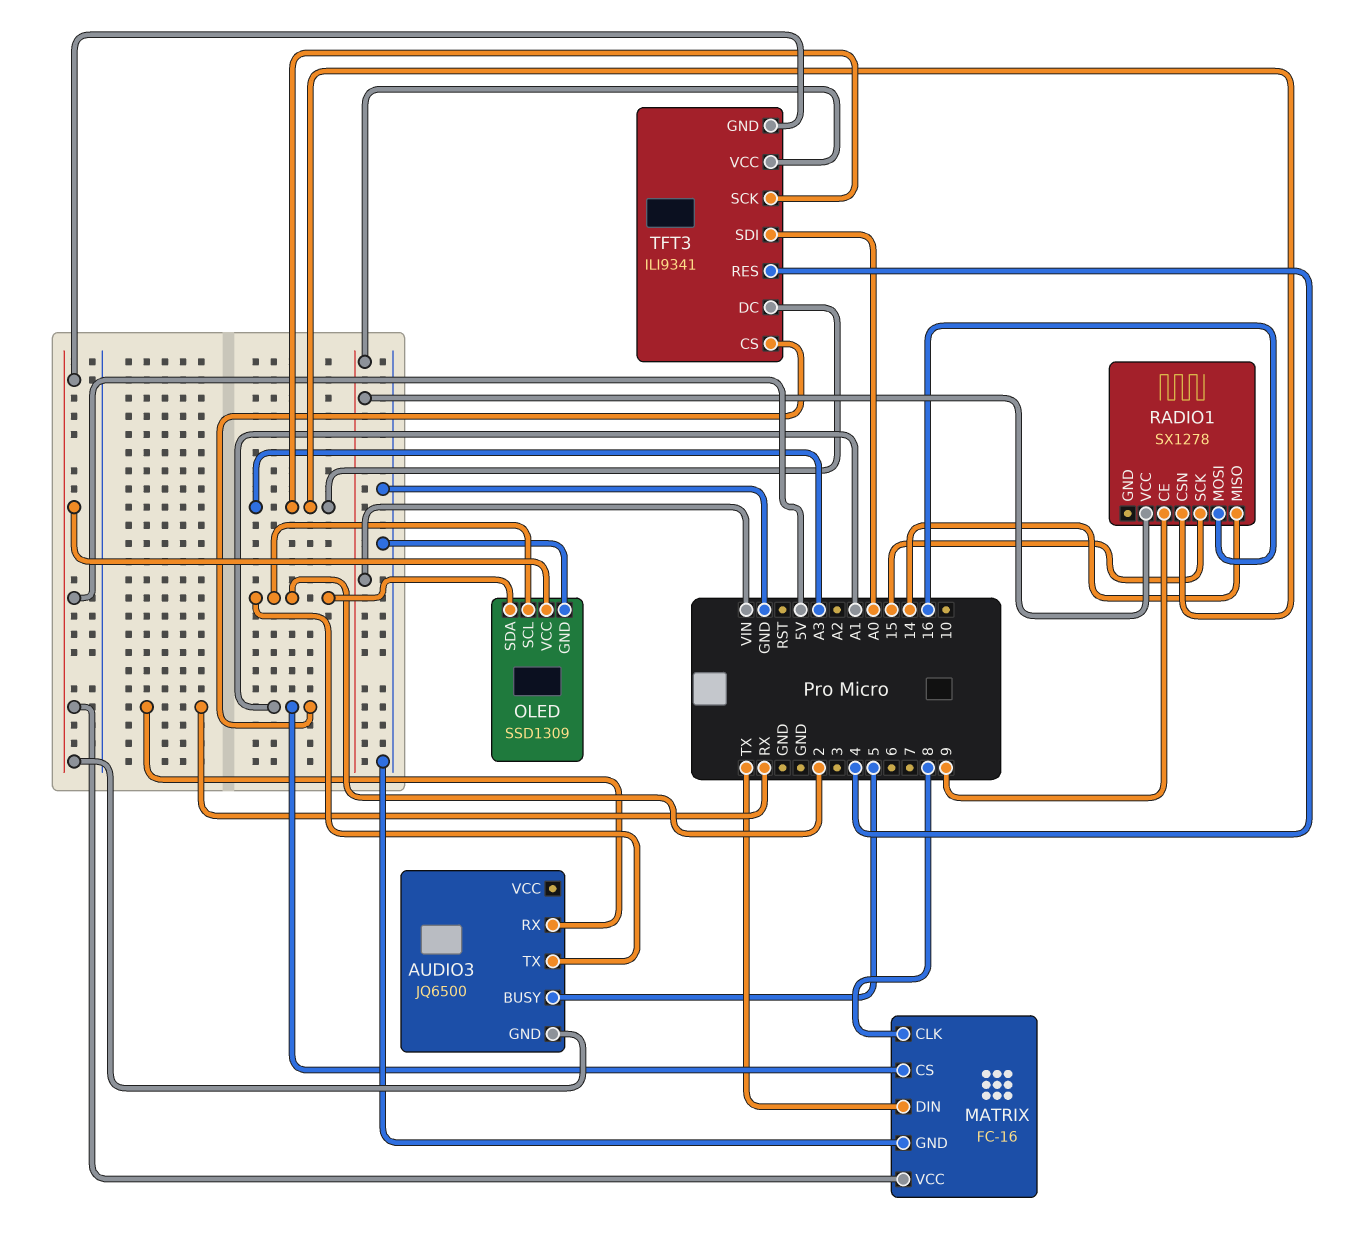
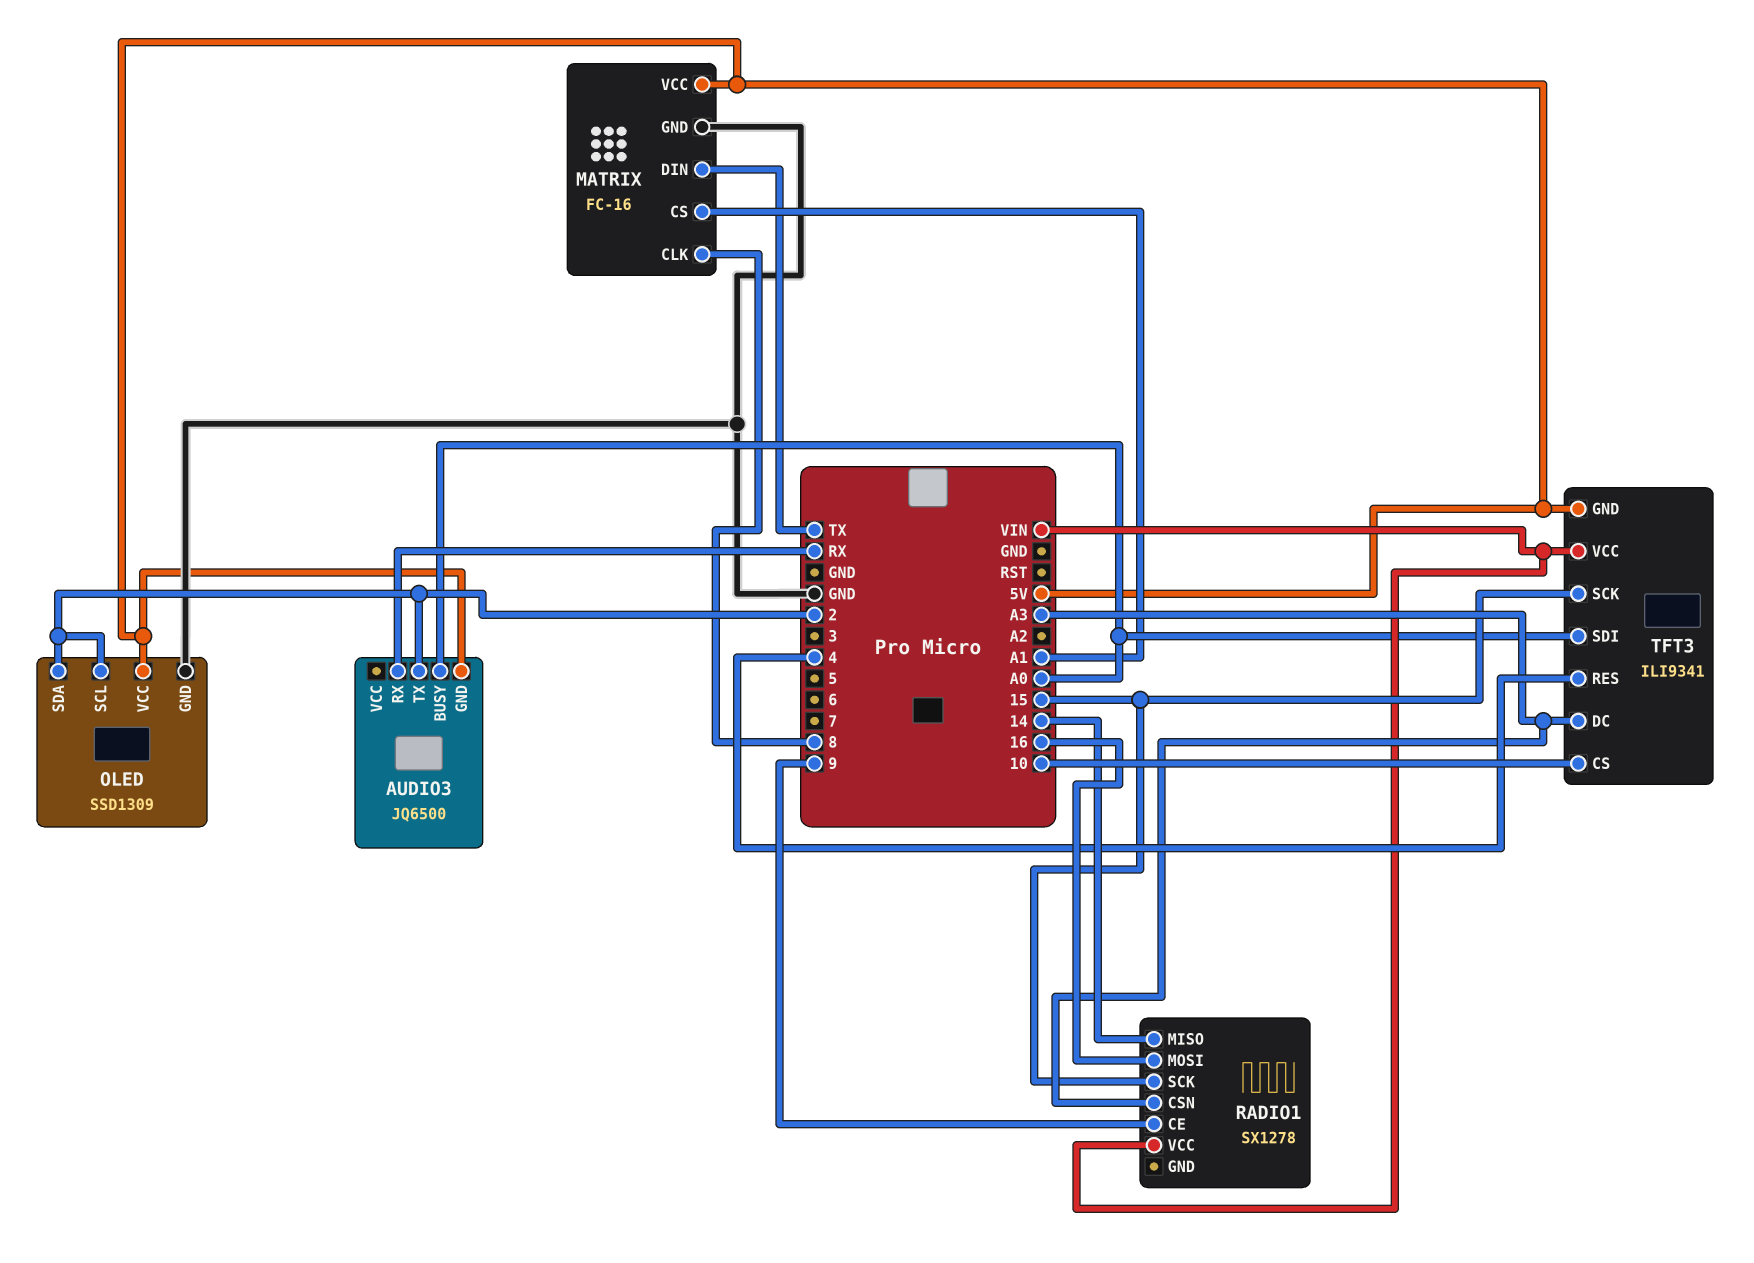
AUDIO3 pin BUSY: 5 -> A0
TFT3 pin CS: A1 -> 10
TFT3 pin SCK: A3 -> 15

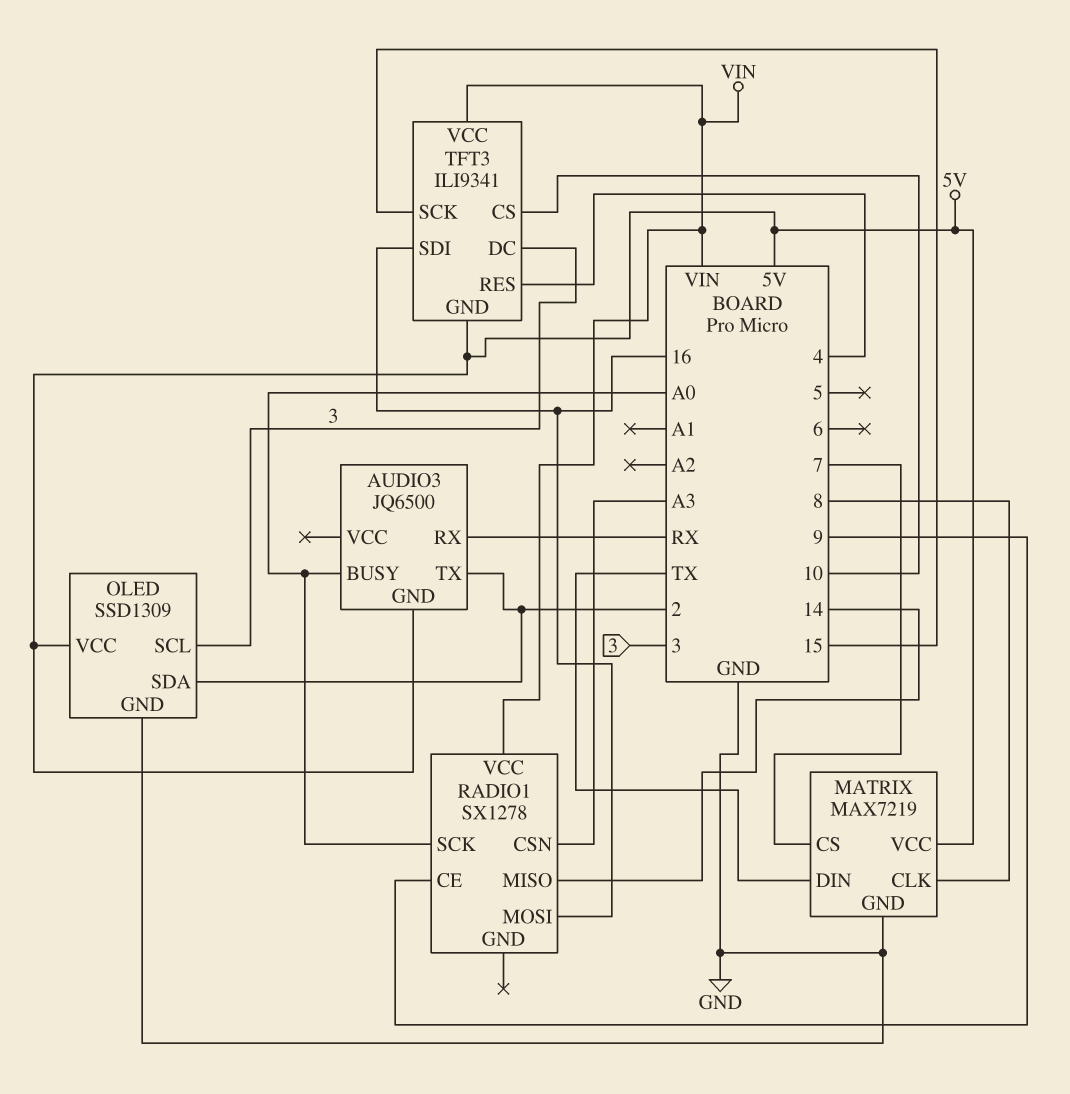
MATRIX: FC-16 -> MAX7219
MATRIX pin CS: A1 -> 7
OLED pin SCL: 2 -> 3
RADIO1 pin SCK: 15 -> A0
TFT3 pin DC: A3 -> 3
TFT3 pin SDI: A0 -> 16

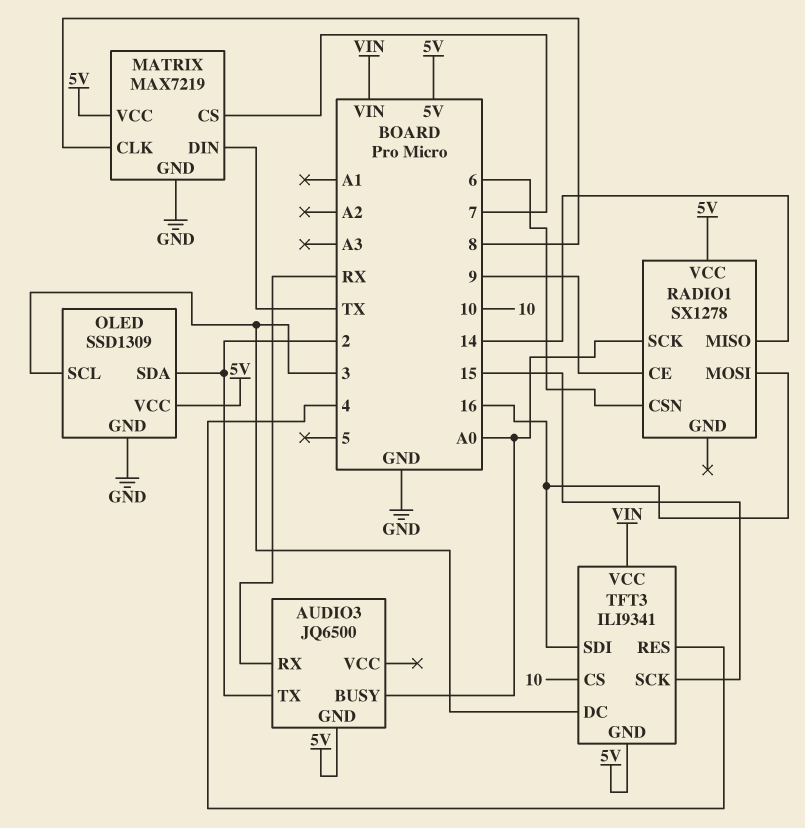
RADIO1 pin CSN: A3 -> 6
RADIO1 pin VCC: VIN -> 5V

